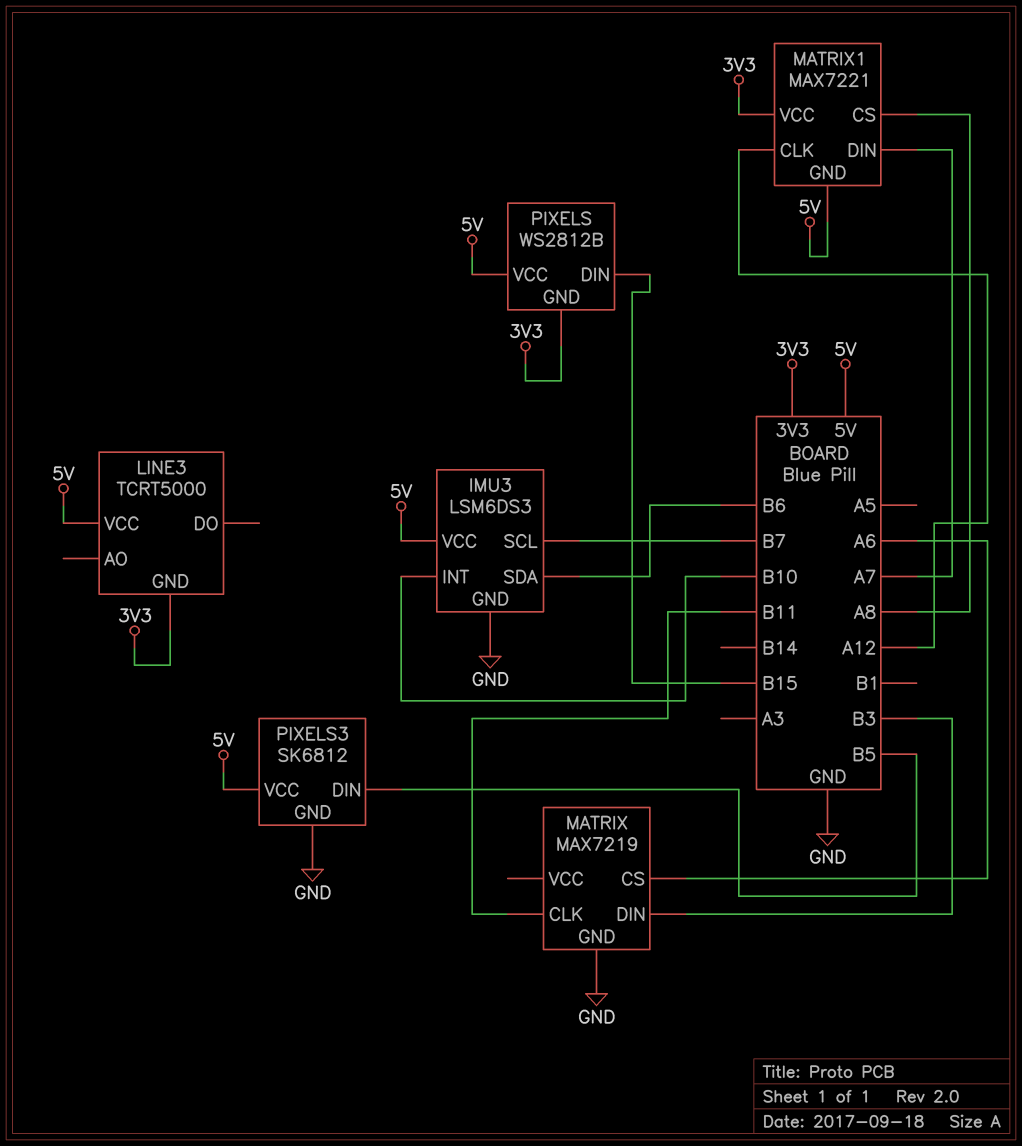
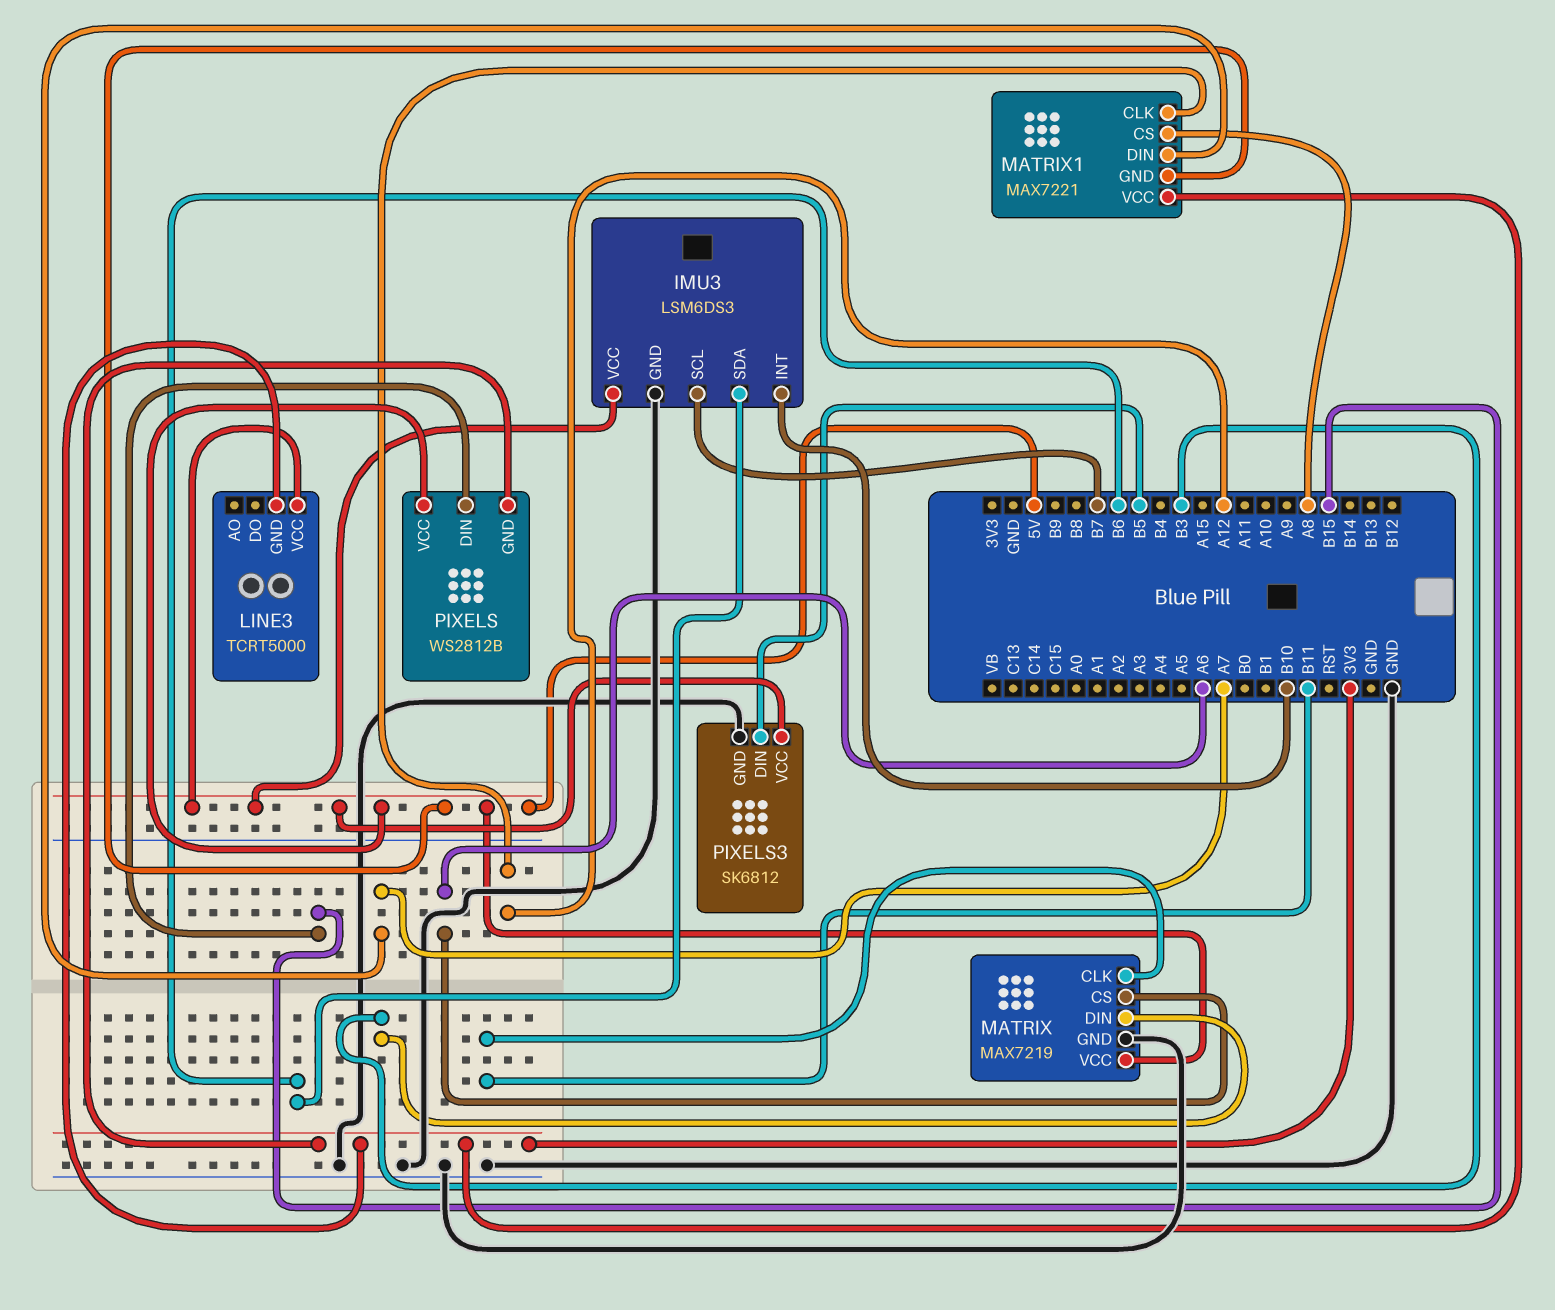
MATRIX pin VCC: none -> 5V

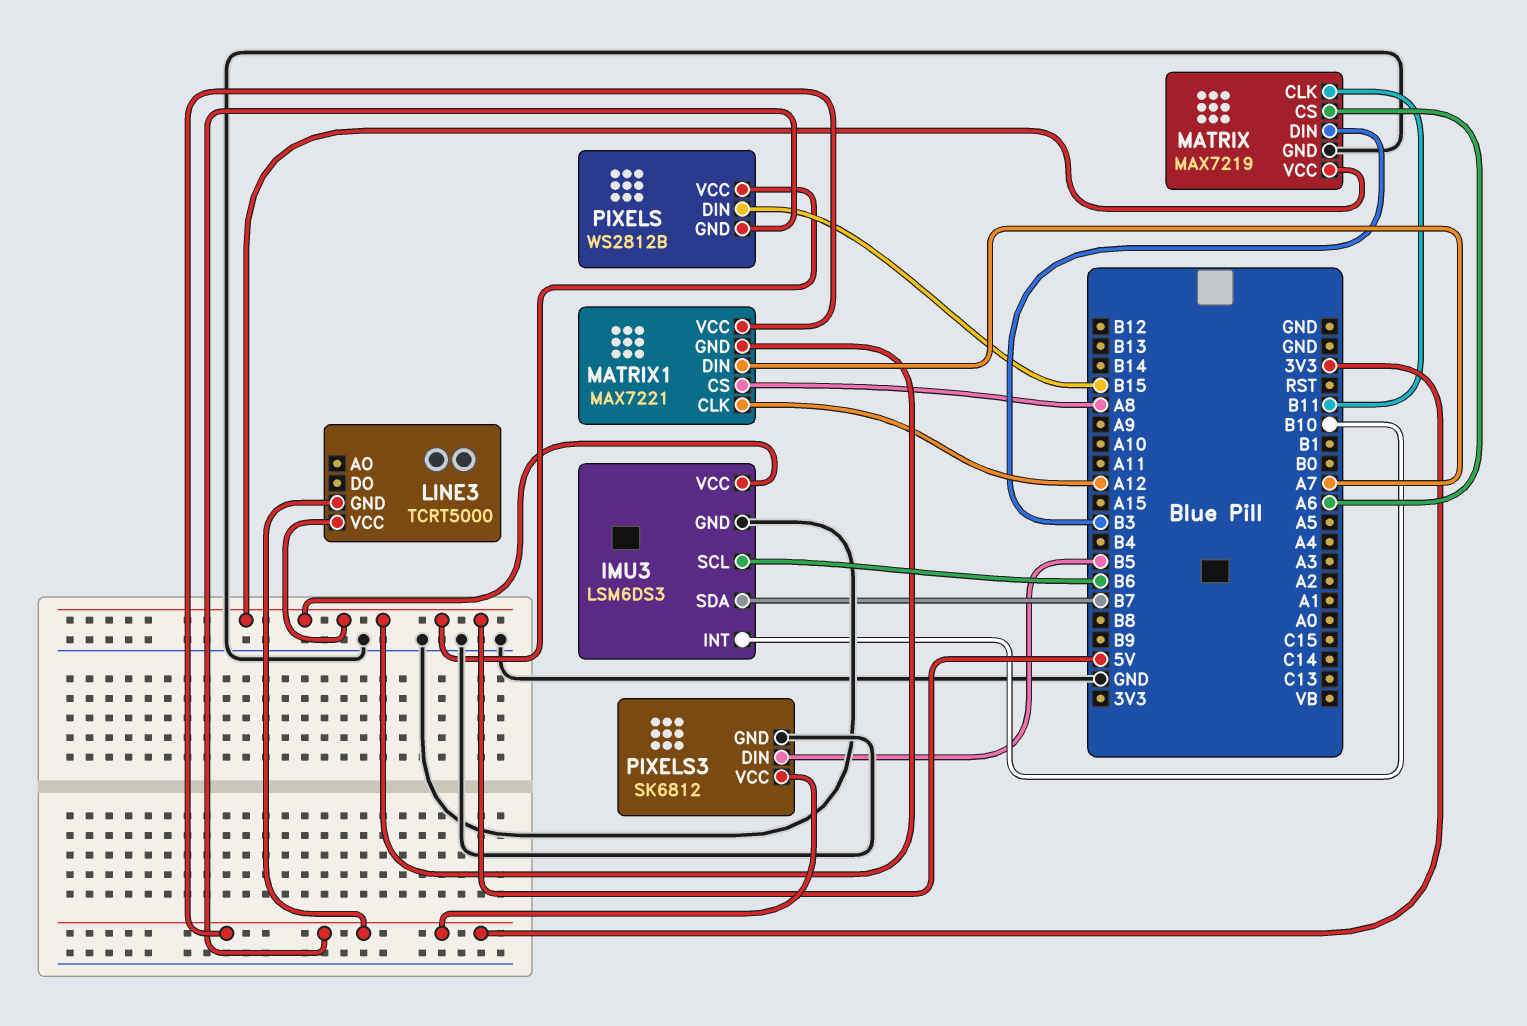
IMU3 pin SCL: B7 -> B6
IMU3 pin SDA: B6 -> B7
PIXELS3 pin VCC: 5V -> 3V3

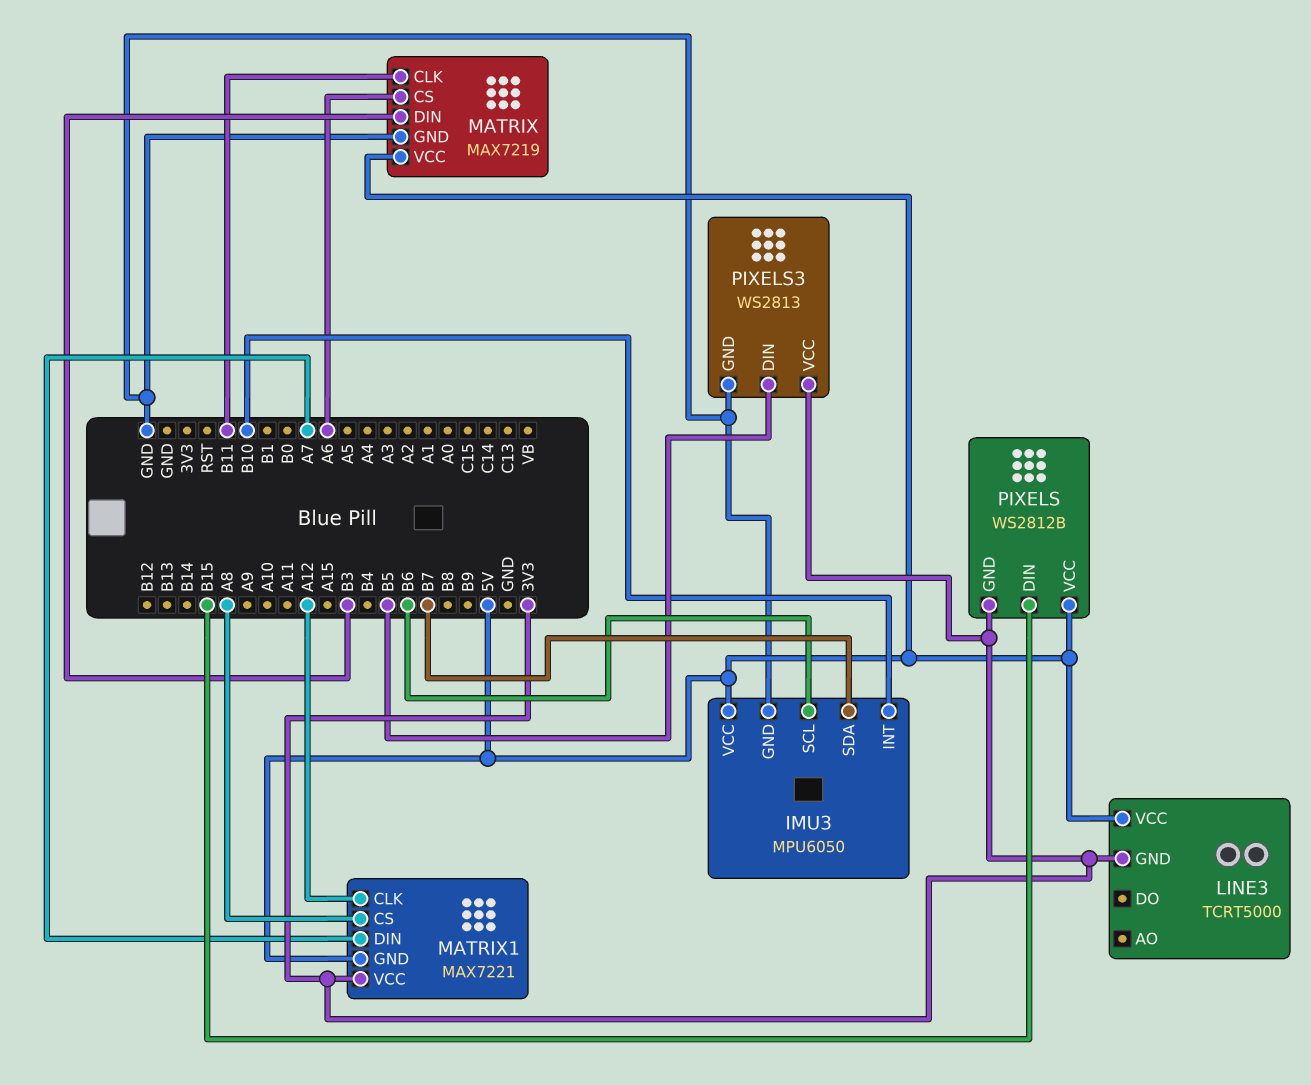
IMU3: LSM6DS3 -> MPU6050
PIXELS3: SK6812 -> WS2813

